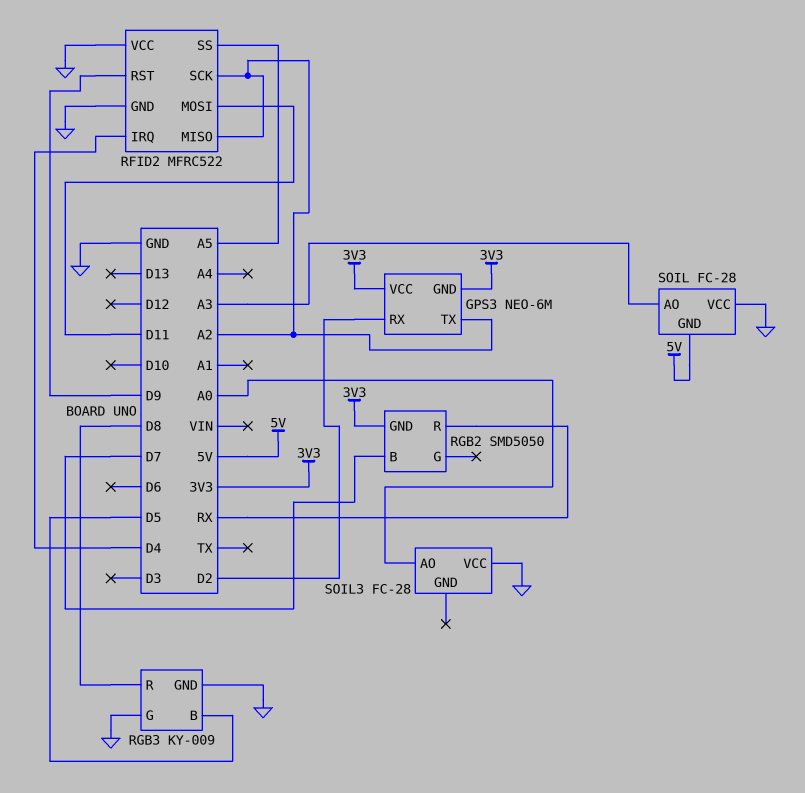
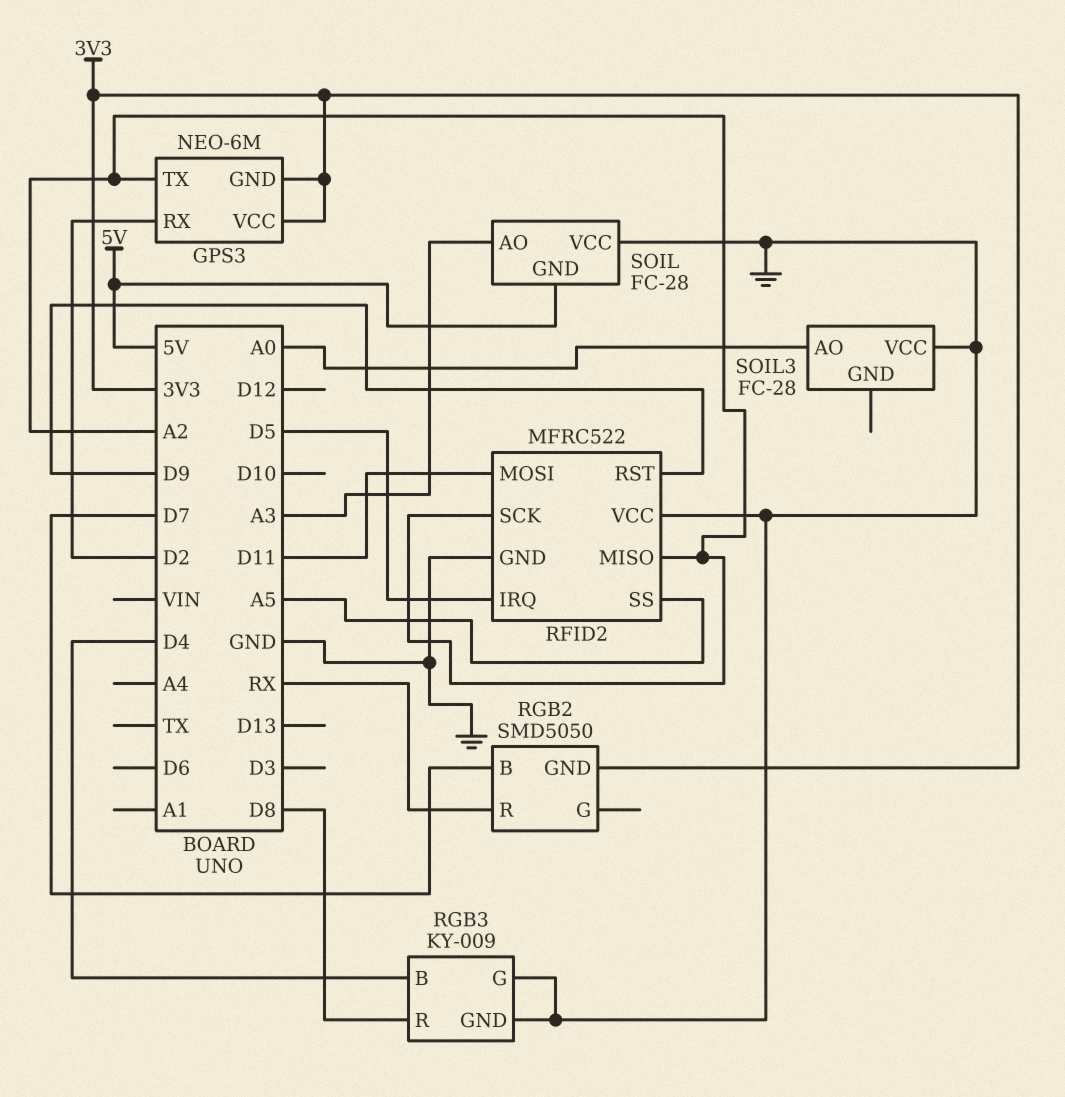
RFID2 pin IRQ: D4 -> D5
RGB3 pin B: D5 -> D4

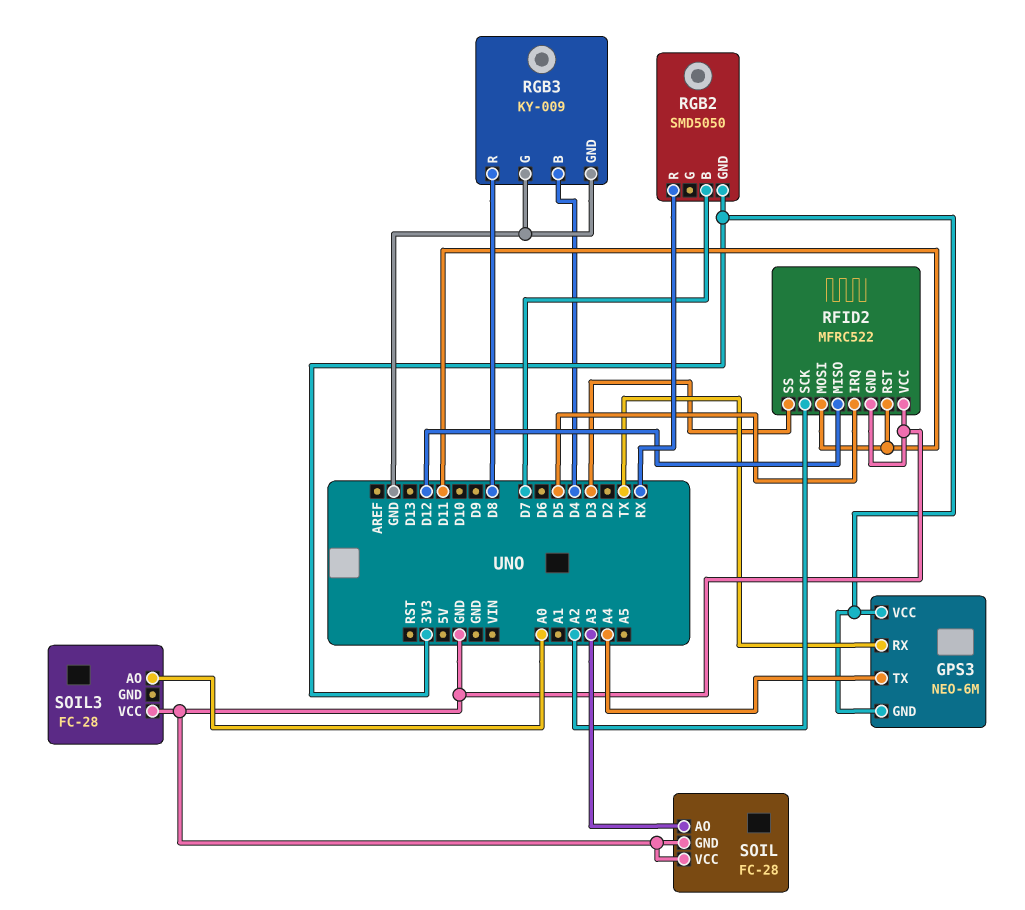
GPS3 pin RX: D2 -> TX
GPS3 pin TX: A2 -> A4
RFID2 pin MISO: A2 -> D12
RFID2 pin RST: D9 -> D11
RFID2 pin SS: A5 -> D3
SOIL pin GND: 5V -> GND

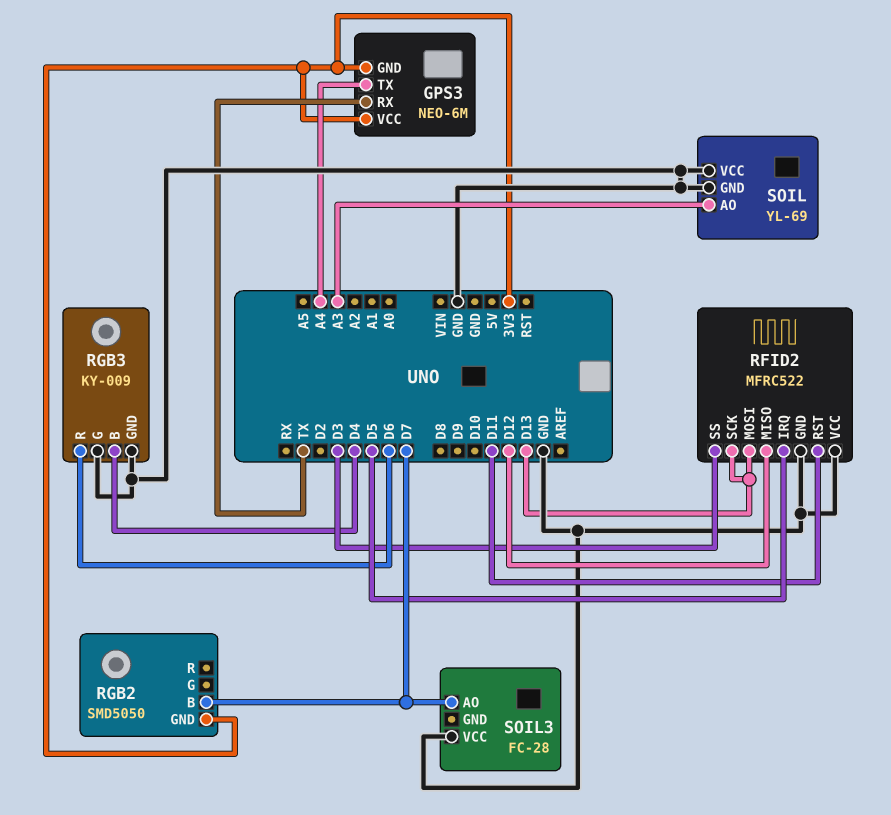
RFID2 pin MOSI: D11 -> D13
RFID2 pin SCK: A2 -> D13
RGB2 pin R: RX -> none
RGB3 pin R: D8 -> D6
SOIL: FC-28 -> YL-69
SOIL3 pin AO: A0 -> D7

